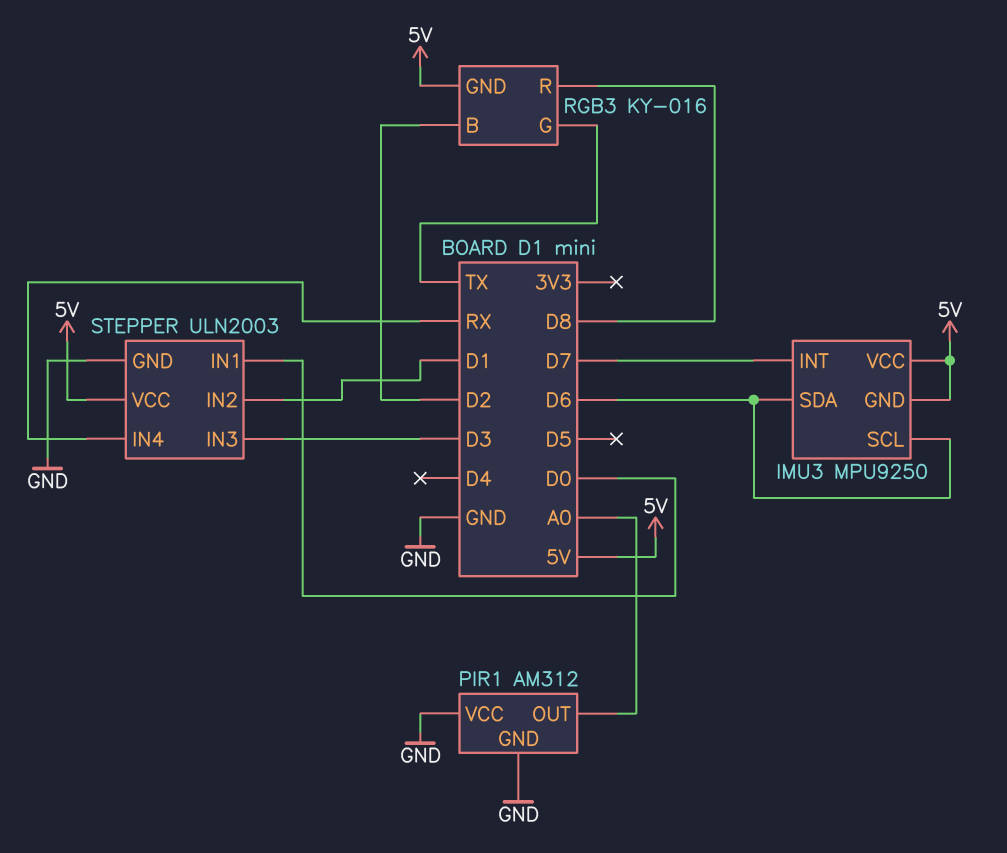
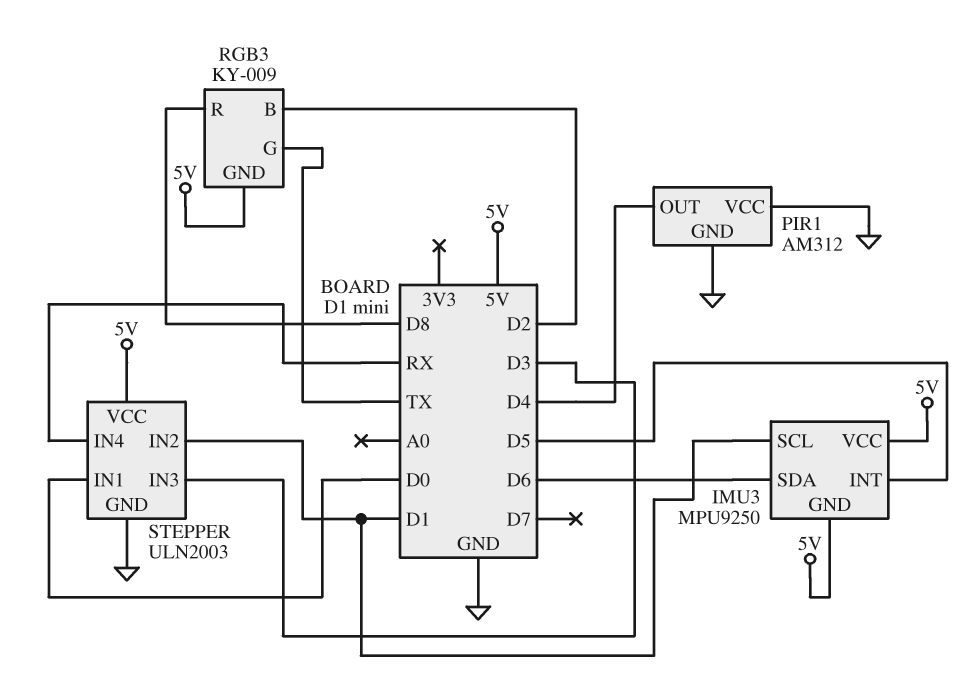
IMU3 pin INT: D7 -> D5
IMU3 pin SCL: D6 -> D1
PIR1 pin OUT: A0 -> D4
RGB3: KY-016 -> KY-009

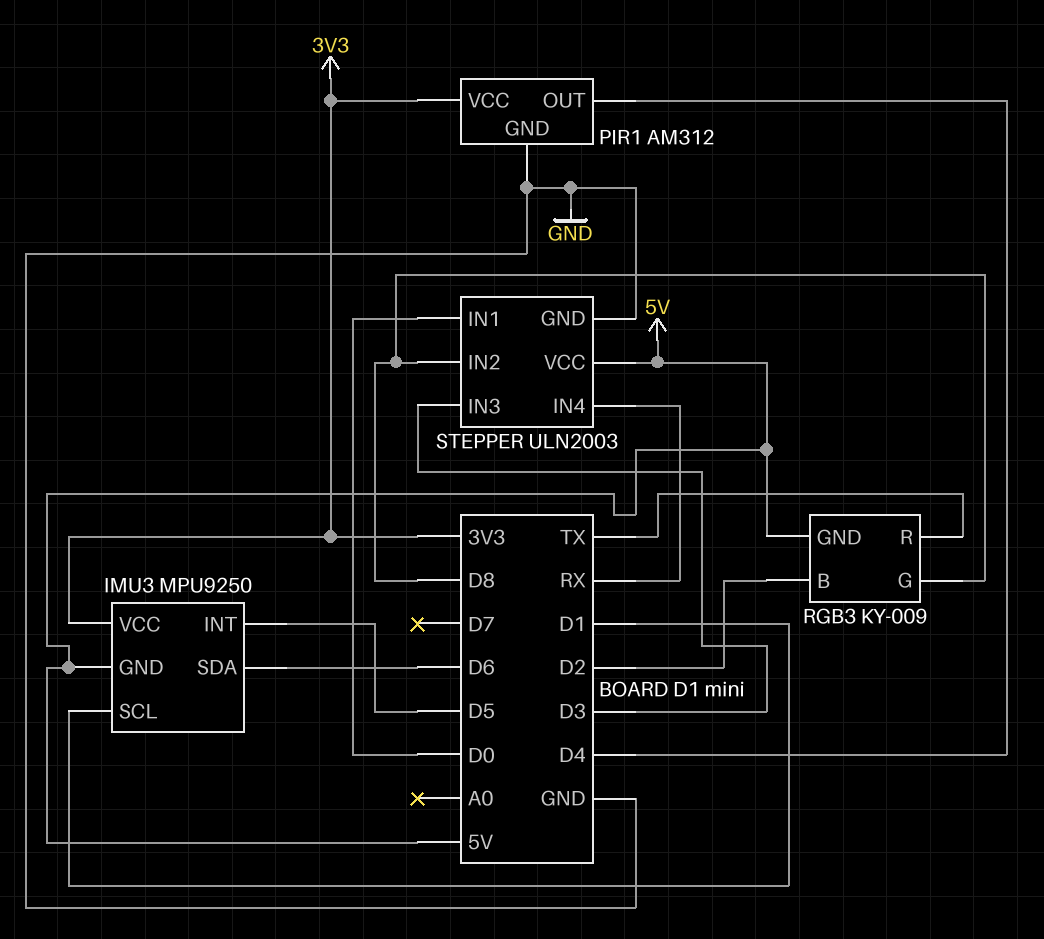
IMU3 pin VCC: 5V -> 3V3
PIR1 pin VCC: GND -> 3V3
RGB3 pin G: TX -> D8
RGB3 pin R: D8 -> TX
STEPPER pin IN2: D1 -> D8

